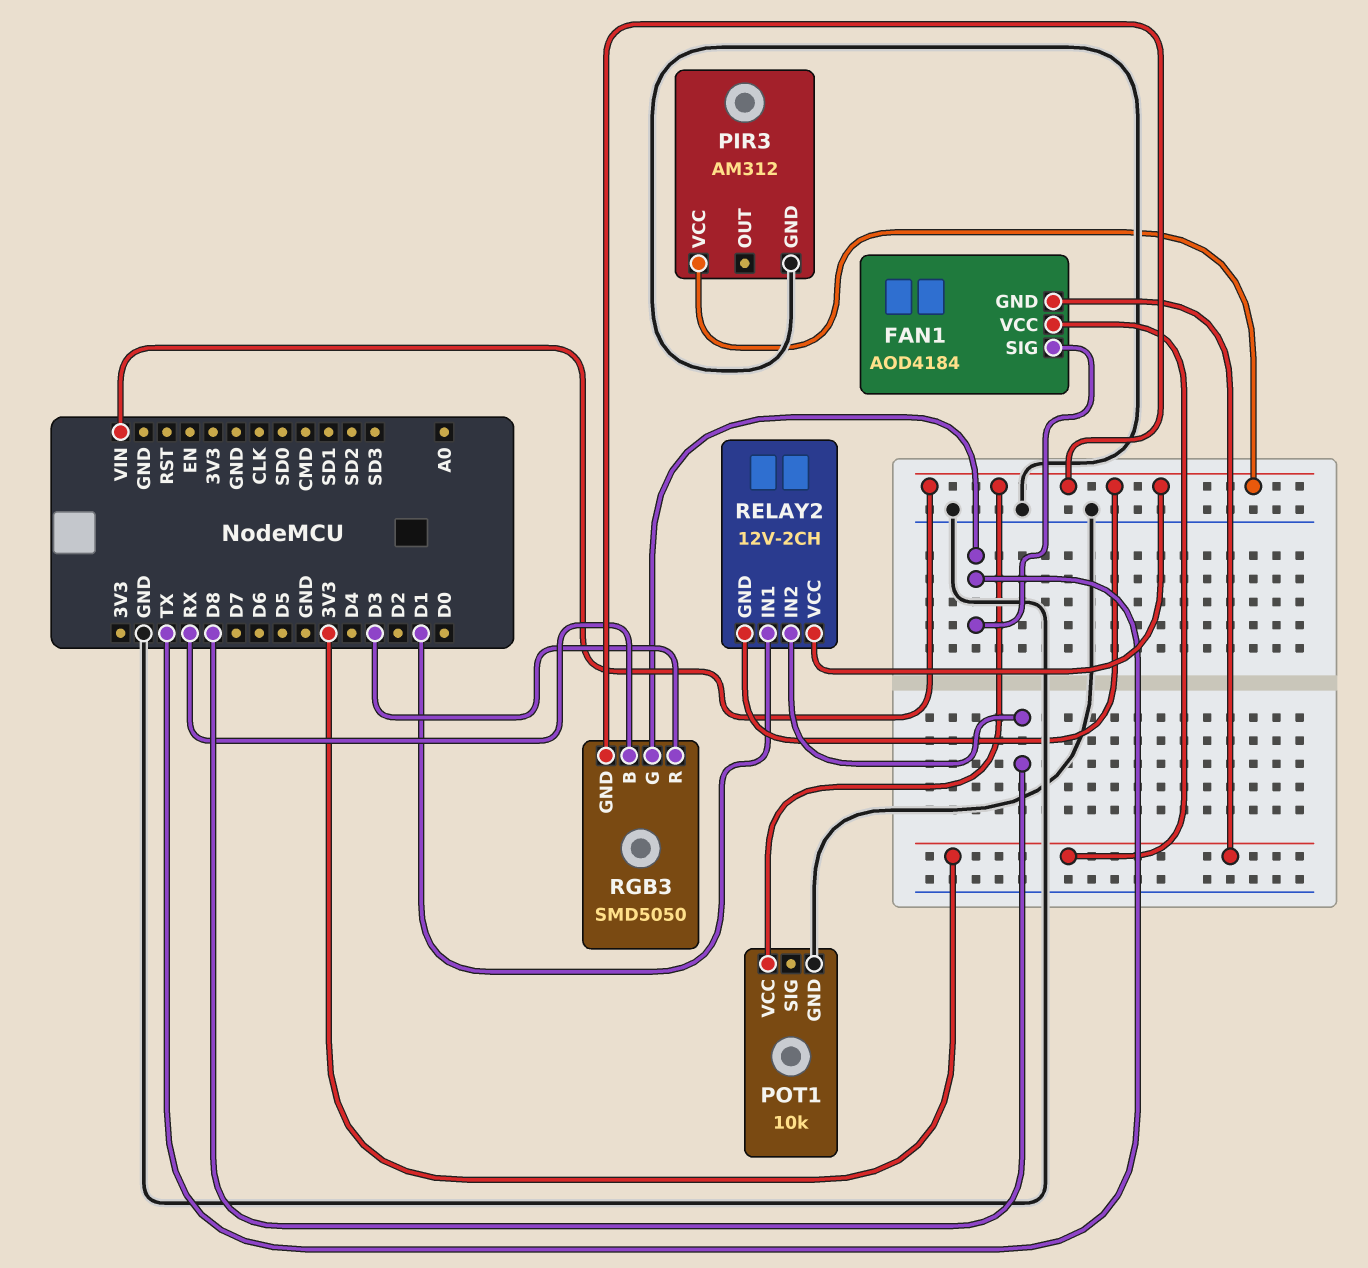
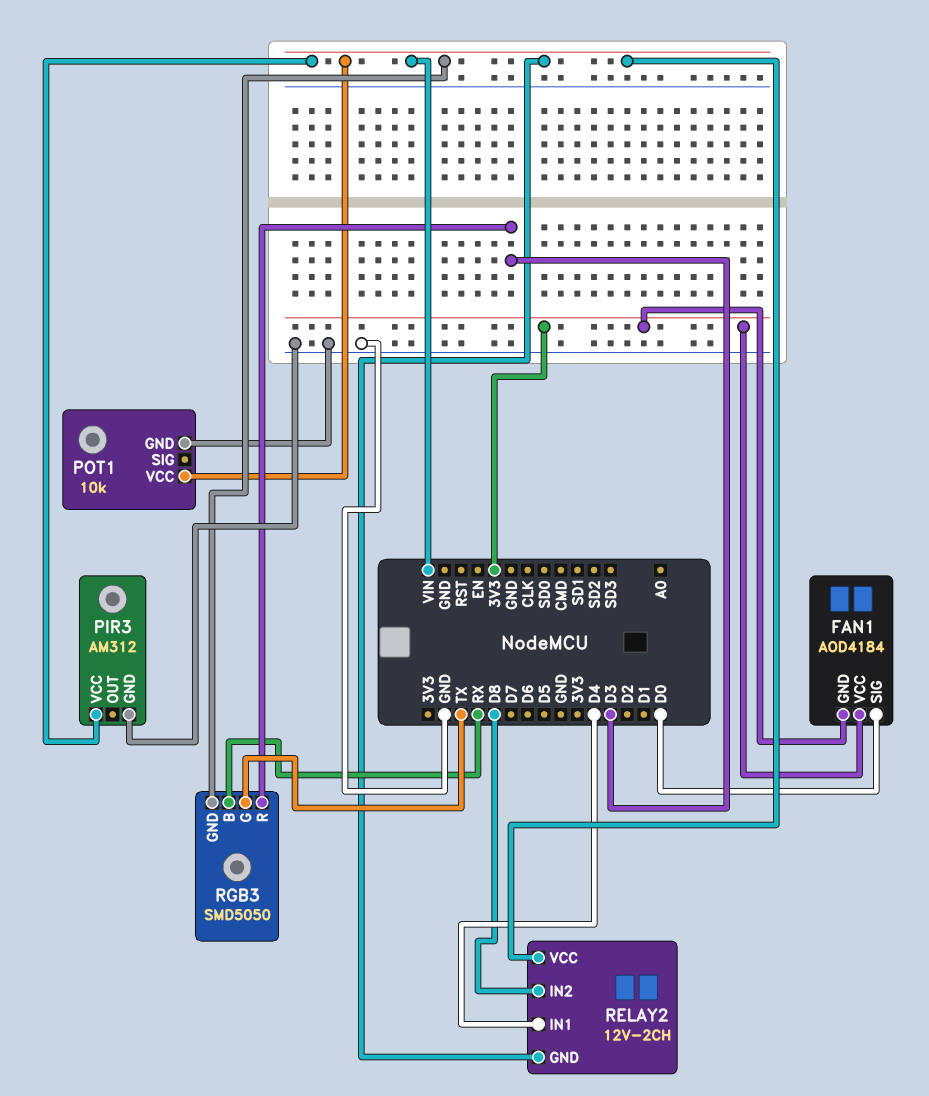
FAN1 pin SIG: TX -> D0
RELAY2 pin IN1: D1 -> D4

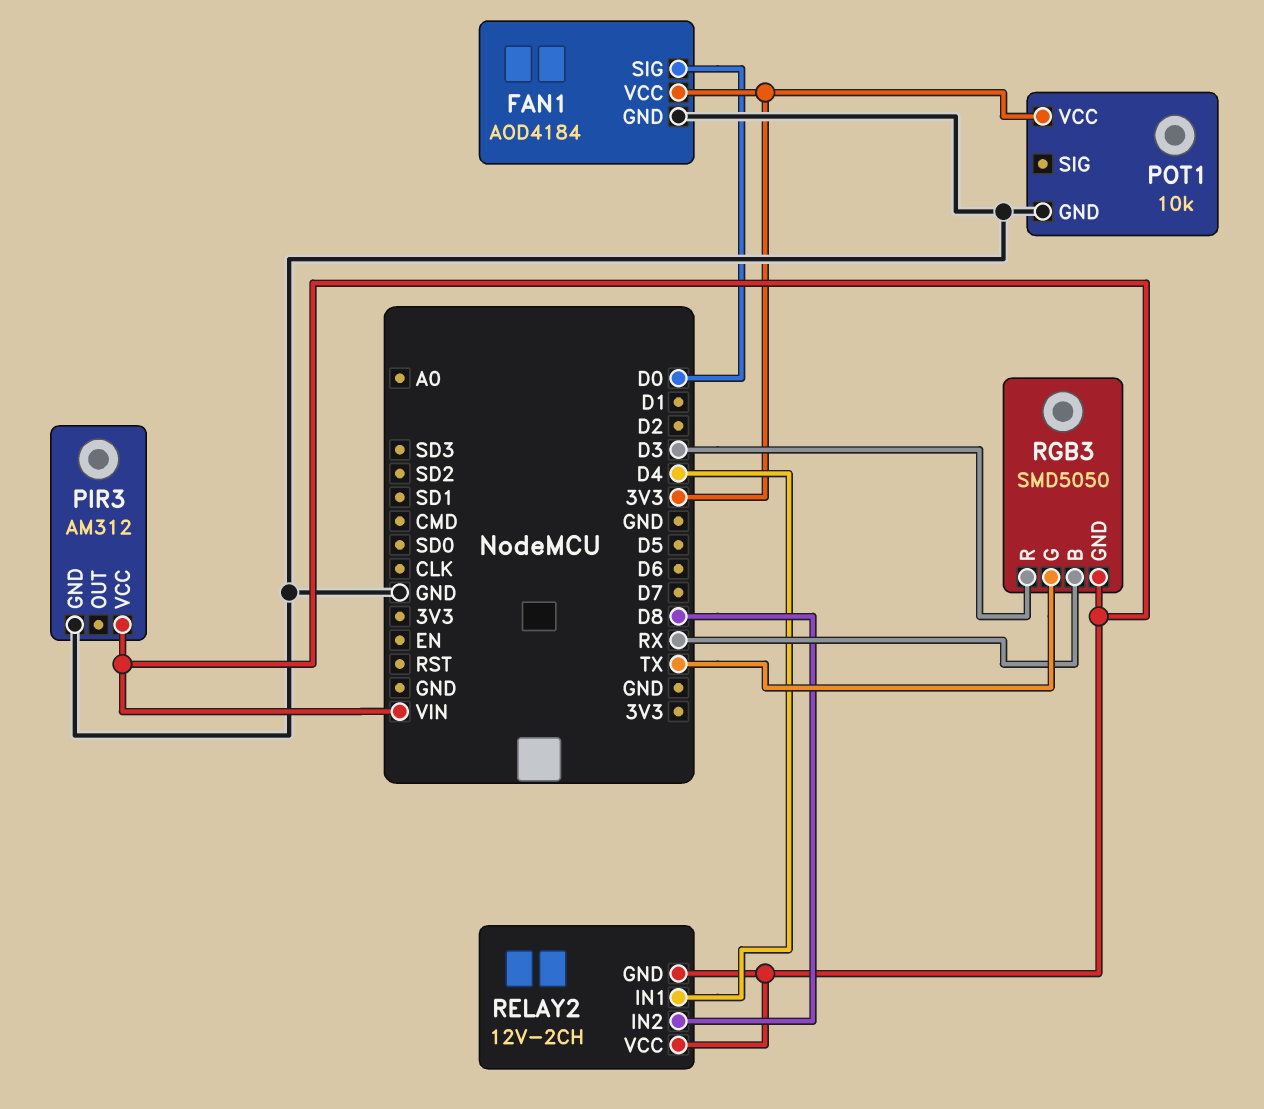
FAN1 pin GND: 3V3 -> GND
POT1 pin VCC: VIN -> 3V3

